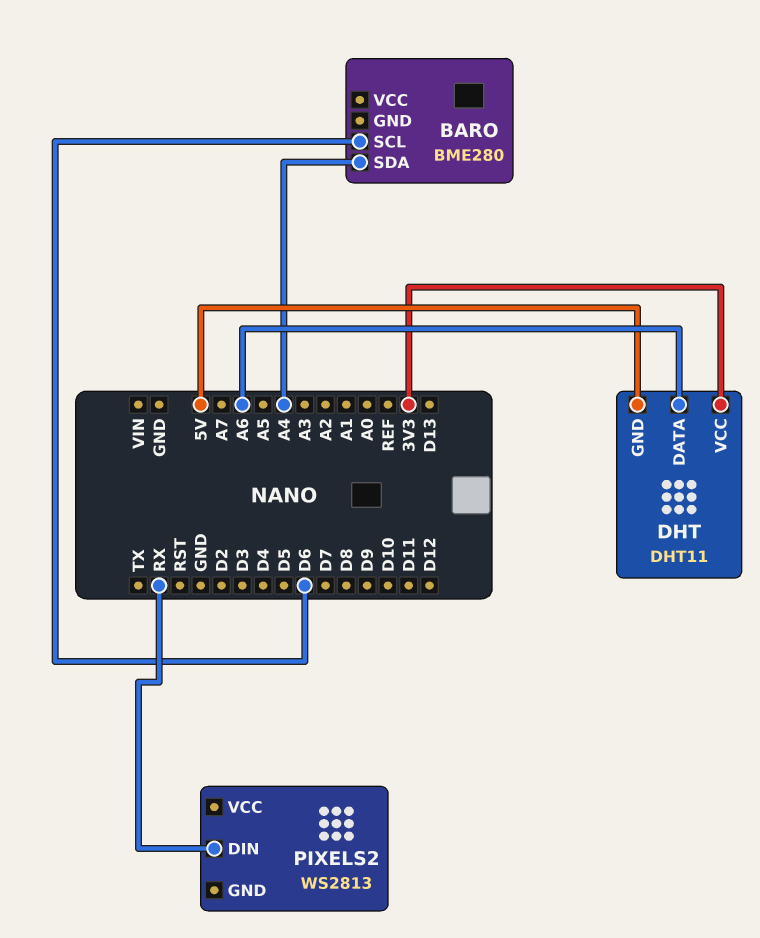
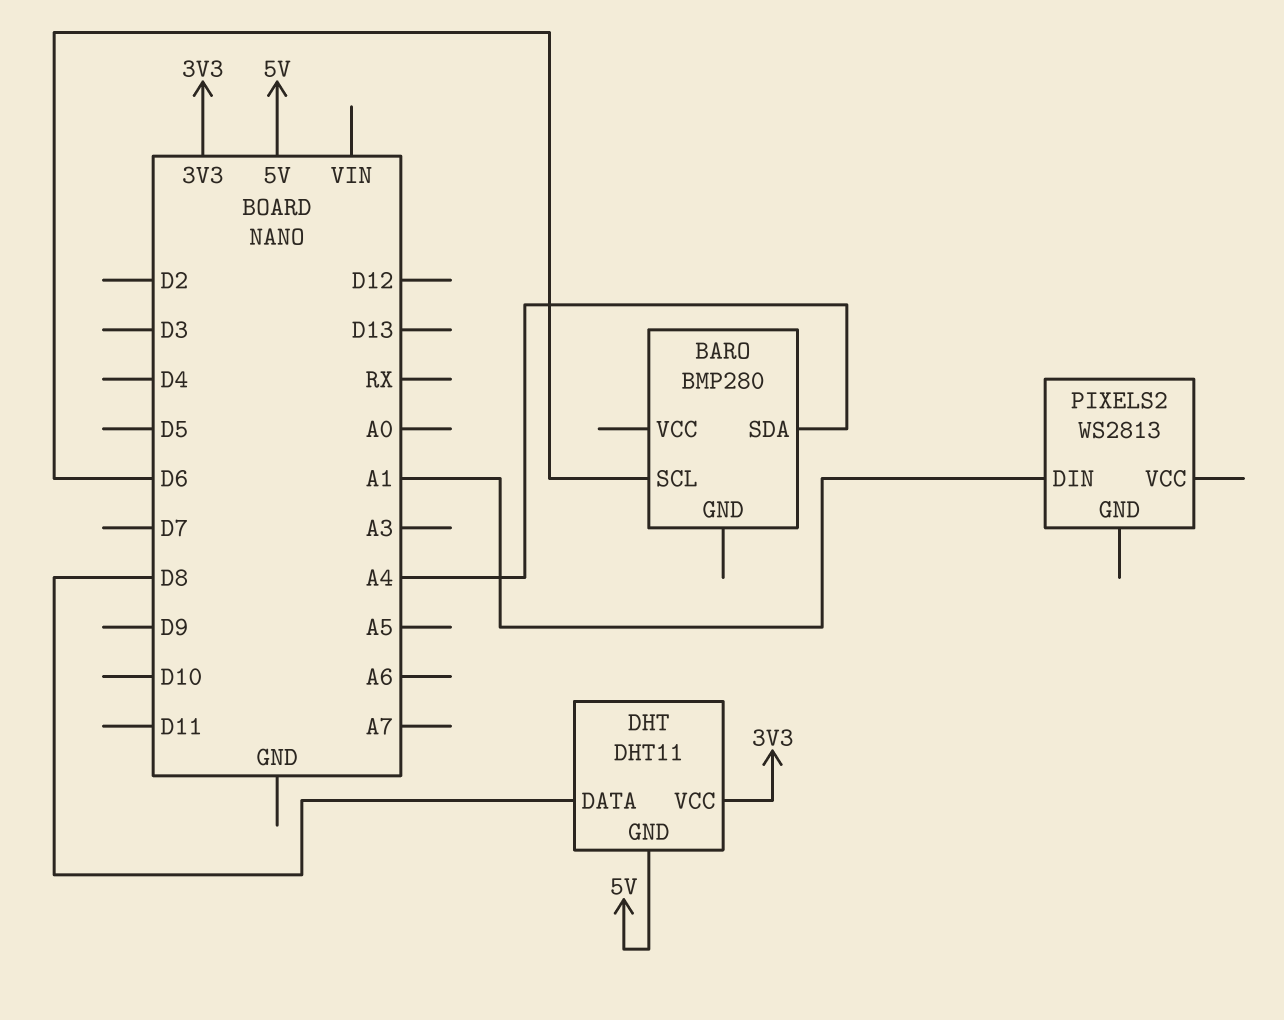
BARO: BME280 -> BMP280
DHT pin DATA: A6 -> D8
PIXELS2 pin DIN: RX -> A1

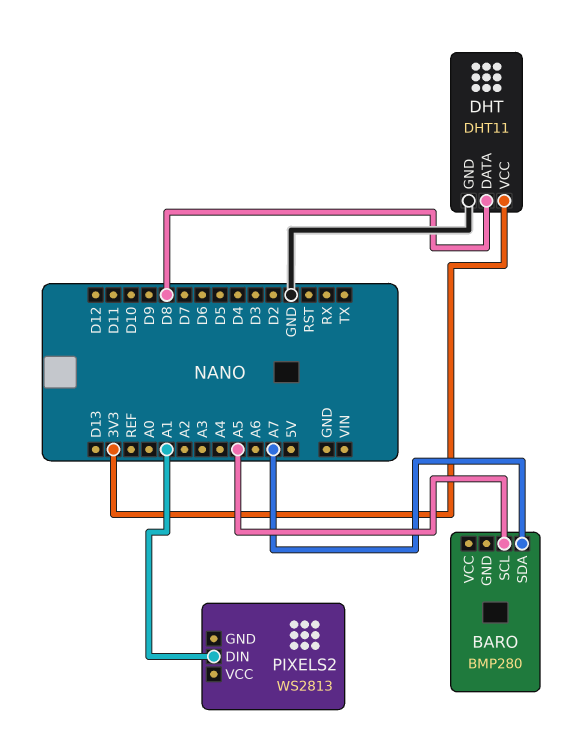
BARO pin SCL: D6 -> A5
BARO pin SDA: A4 -> A7
DHT pin GND: 5V -> GND

